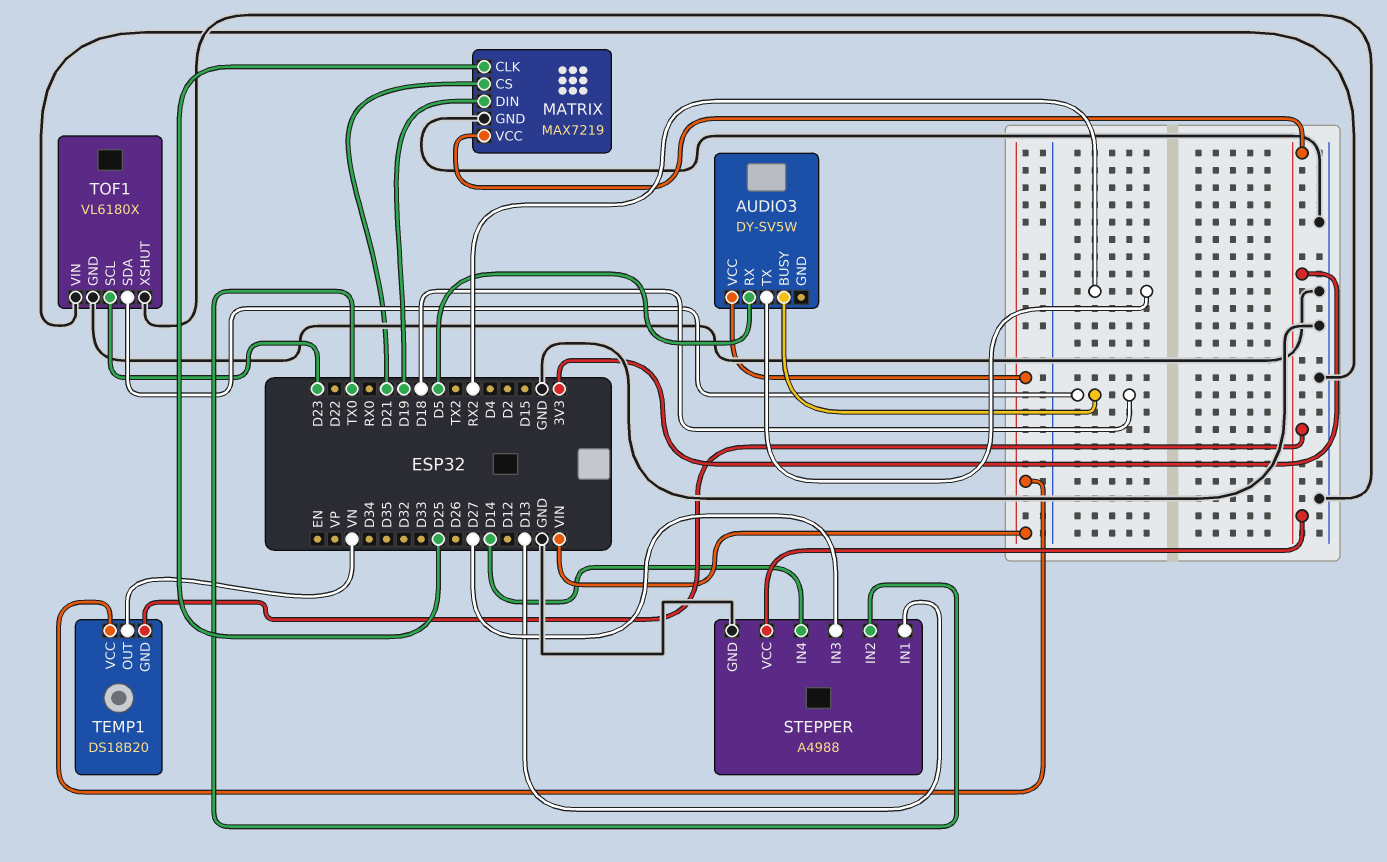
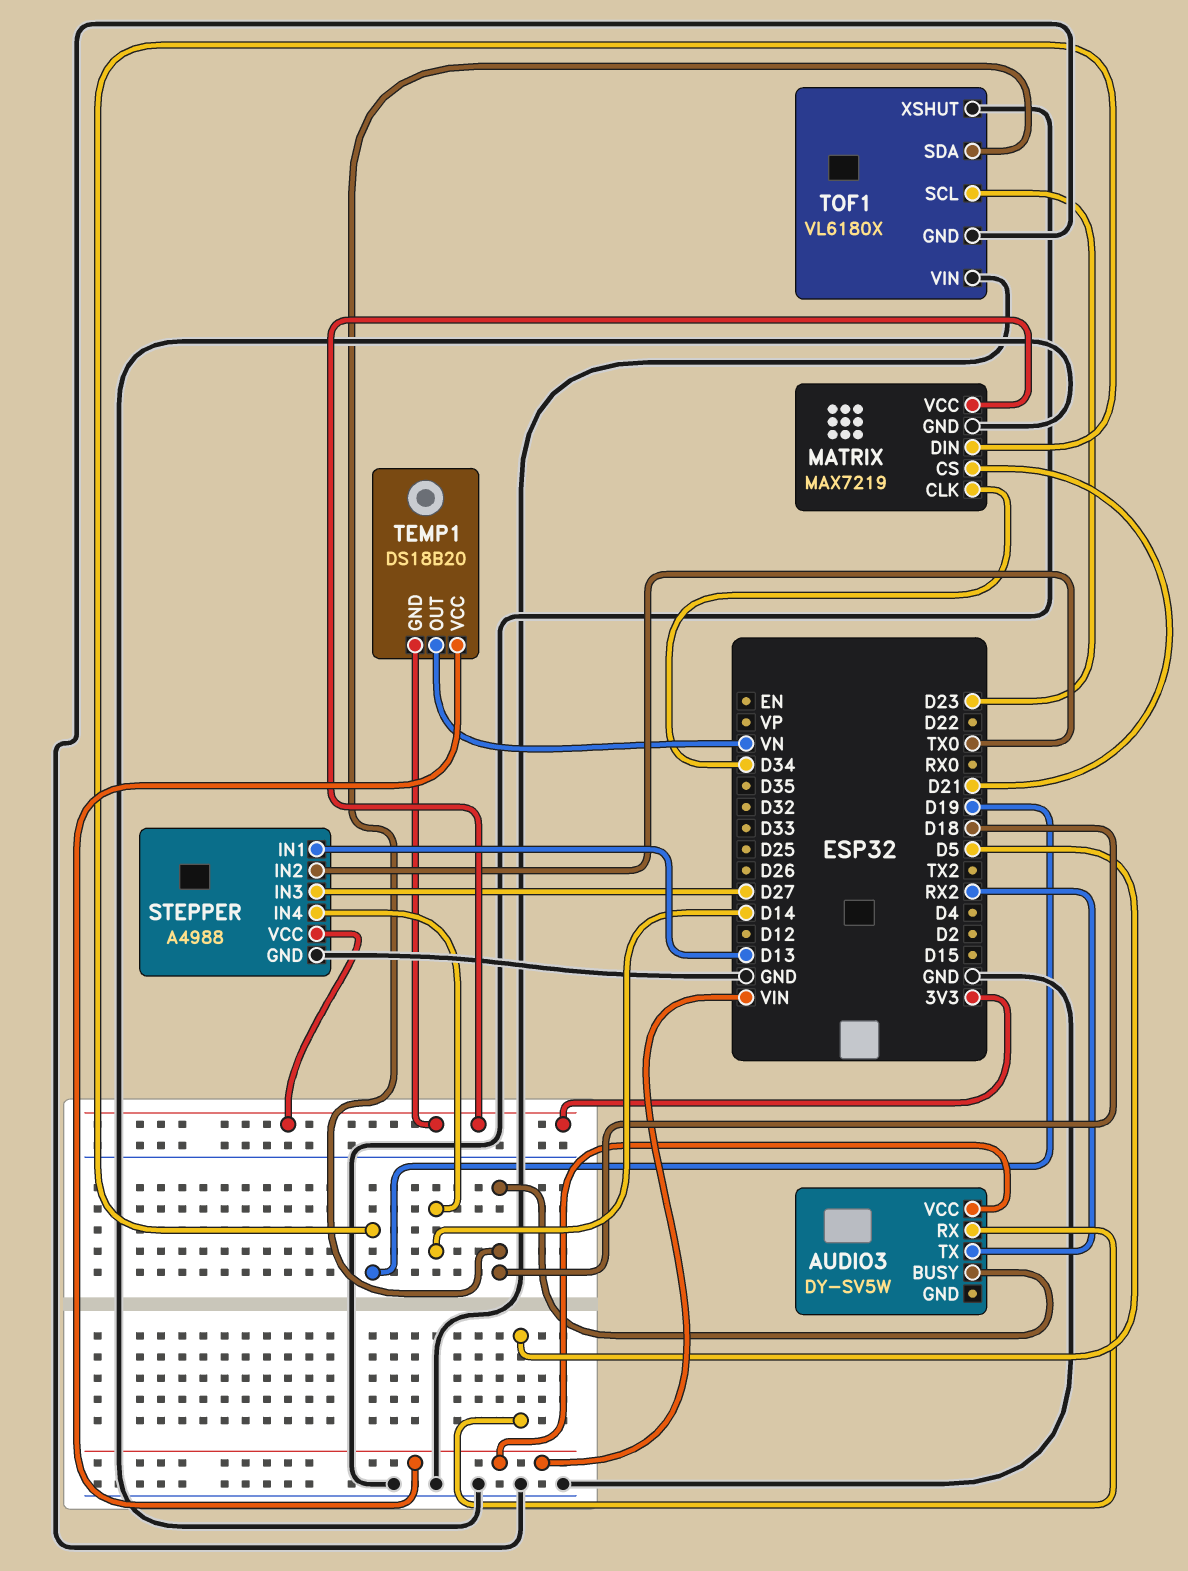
MATRIX pin CLK: D25 -> D34

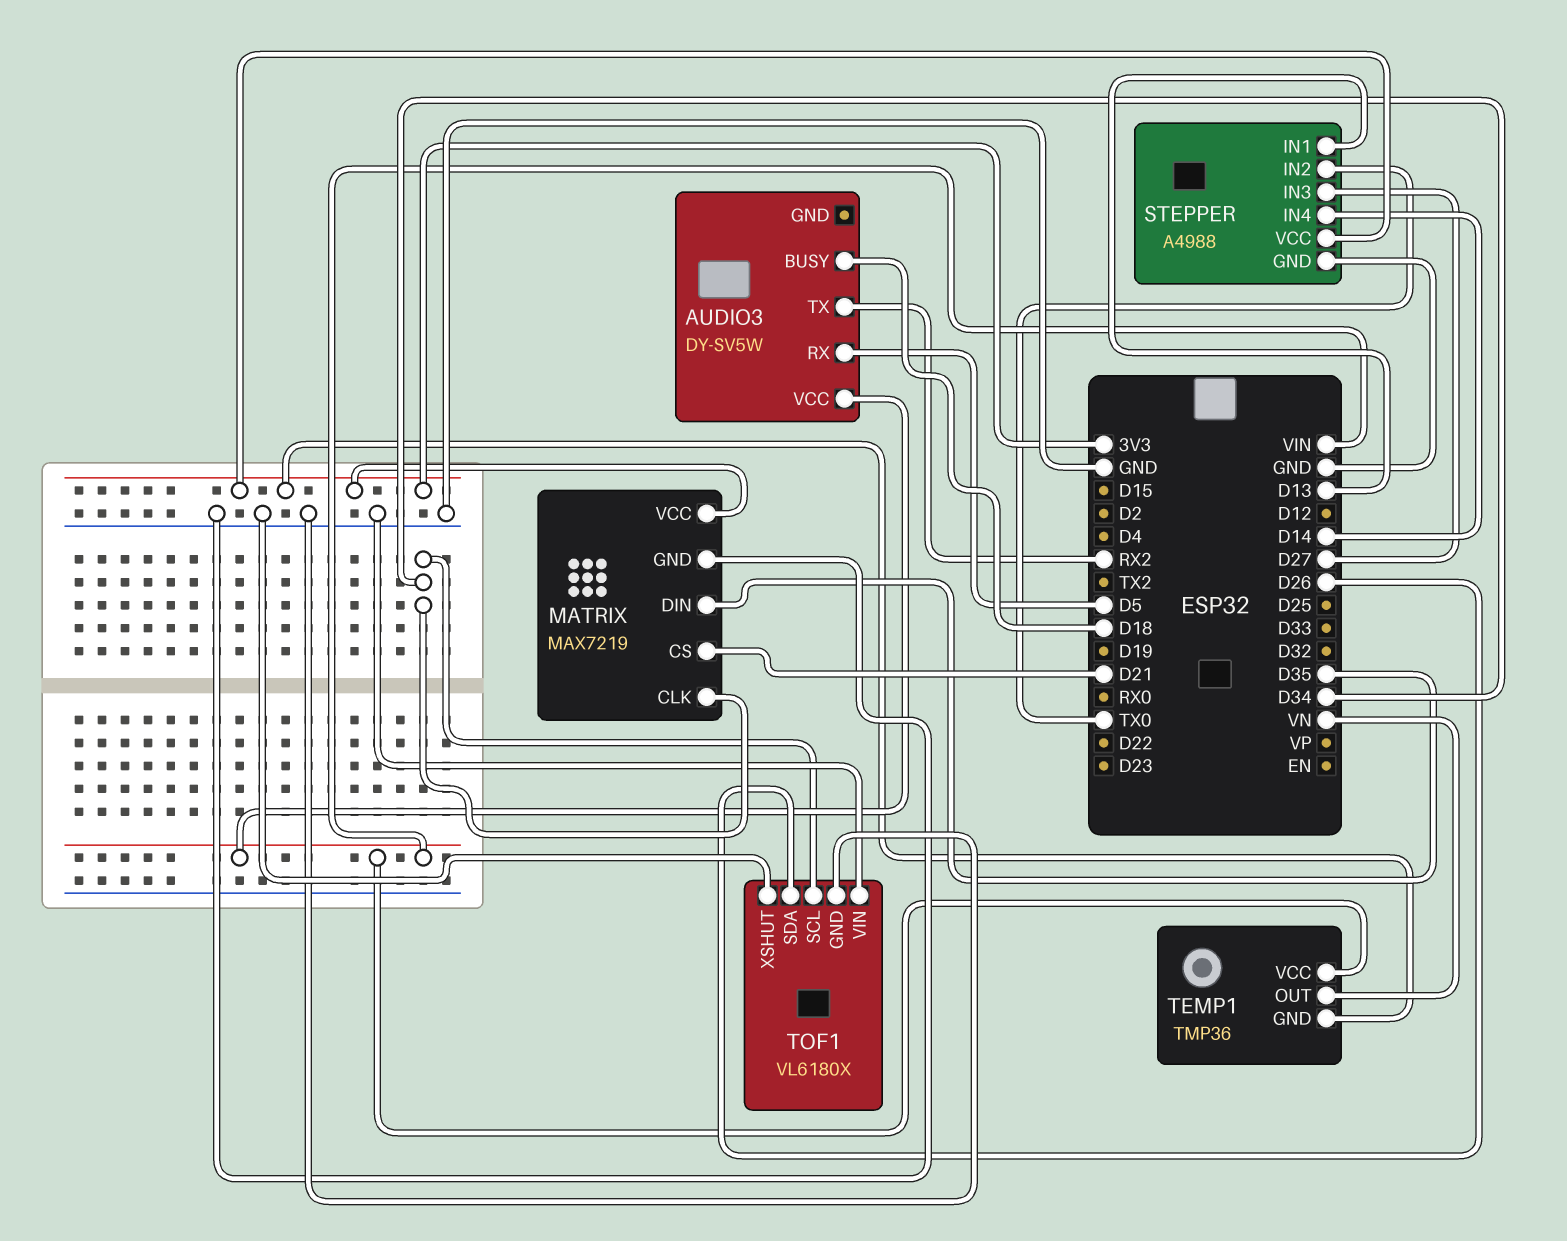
MATRIX pin DIN: D19 -> D35
TEMP1: DS18B20 -> TMP36
TOF1 pin SCL: D23 -> D34
TOF1 pin SDA: D18 -> D26

